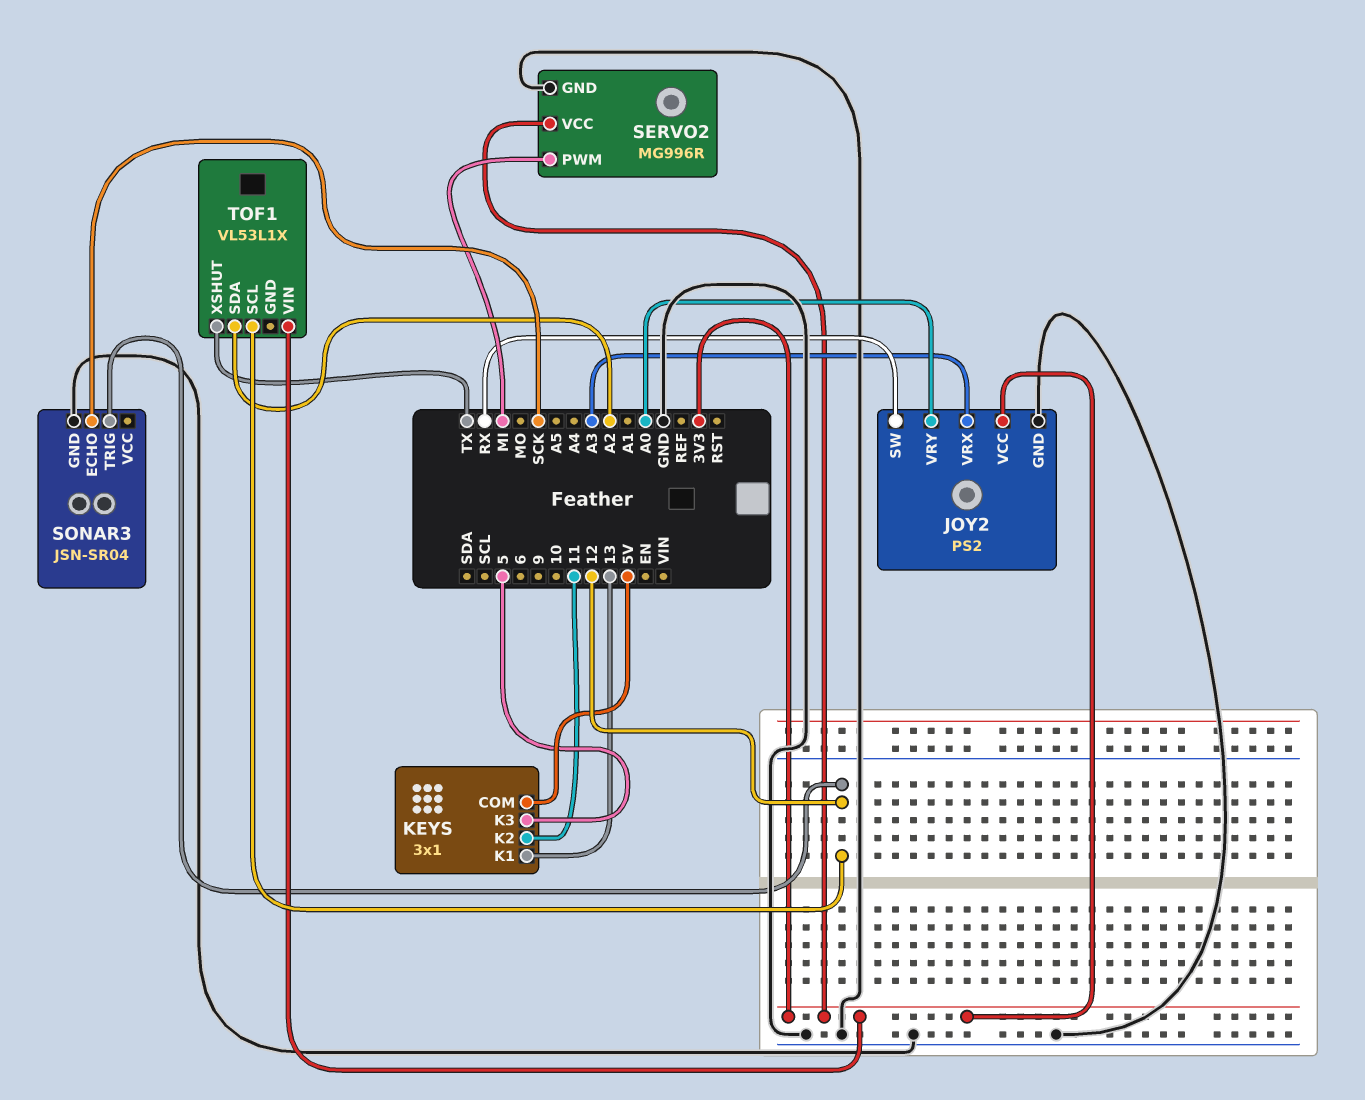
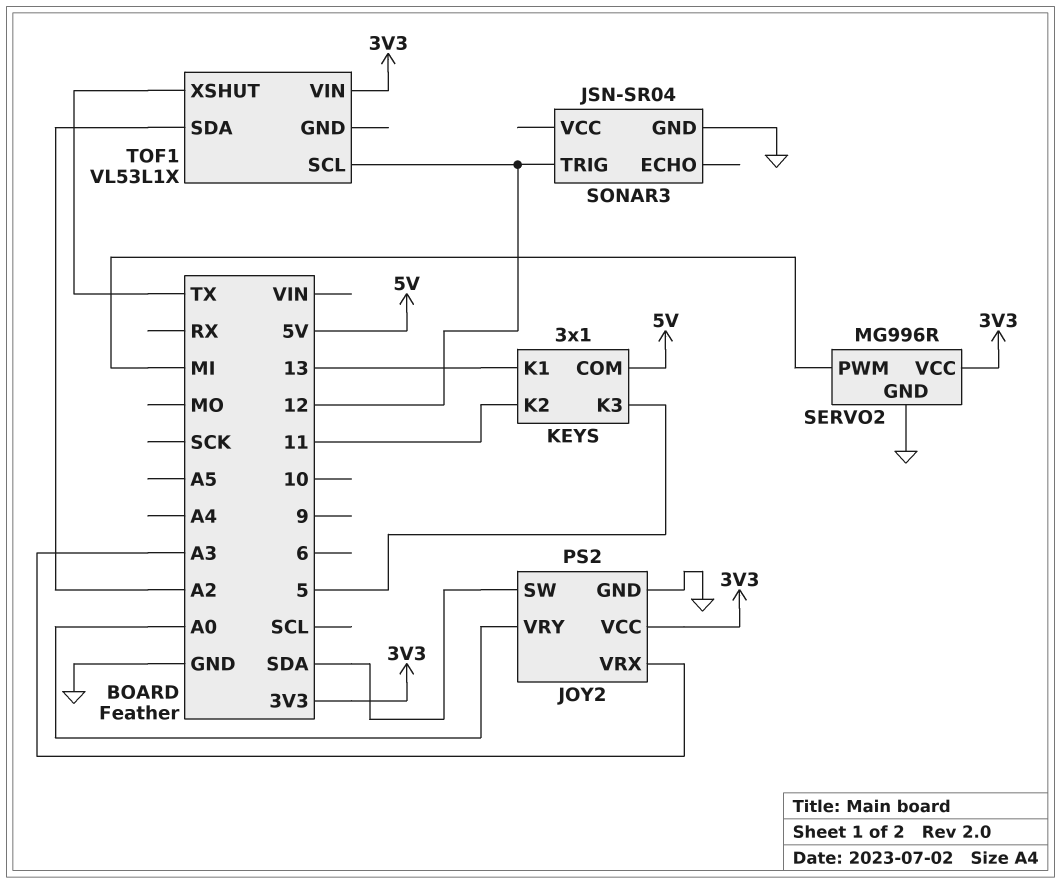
JOY2 pin SW: RX -> SDA
SONAR3 pin ECHO: SCK -> none

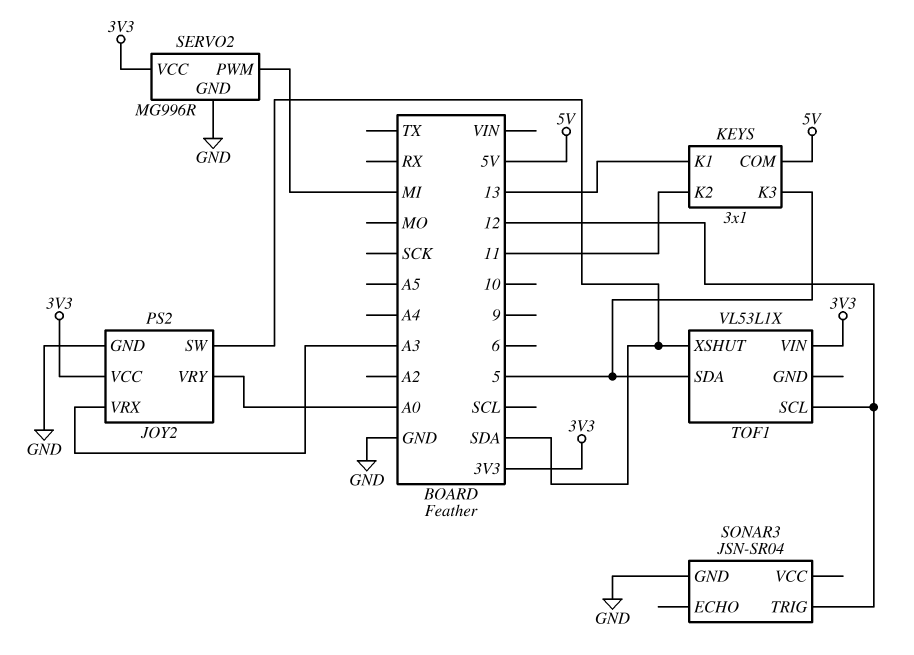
TOF1 pin SDA: A2 -> 5
TOF1 pin XSHUT: TX -> SDA

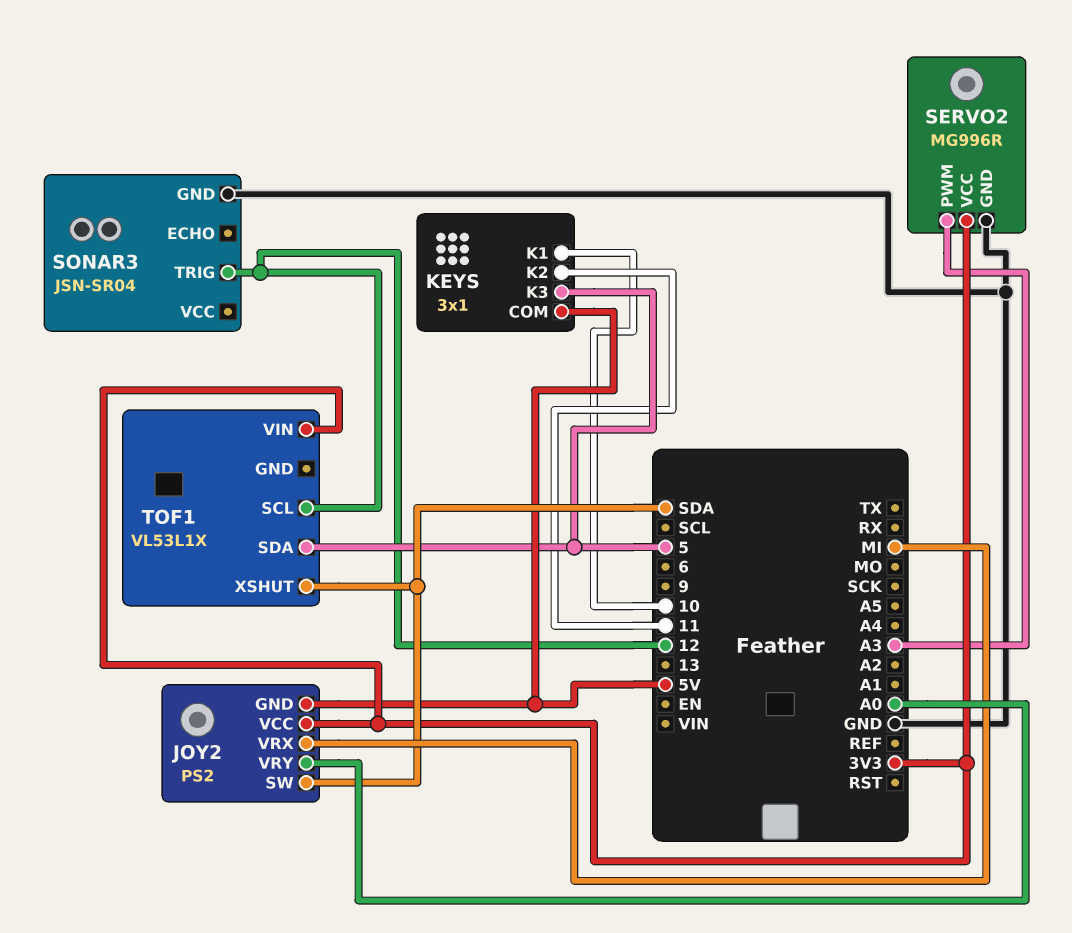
JOY2 pin GND: GND -> 5V
JOY2 pin VRX: A3 -> MI
KEYS pin K1: 13 -> 10
SERVO2 pin PWM: MI -> A3

